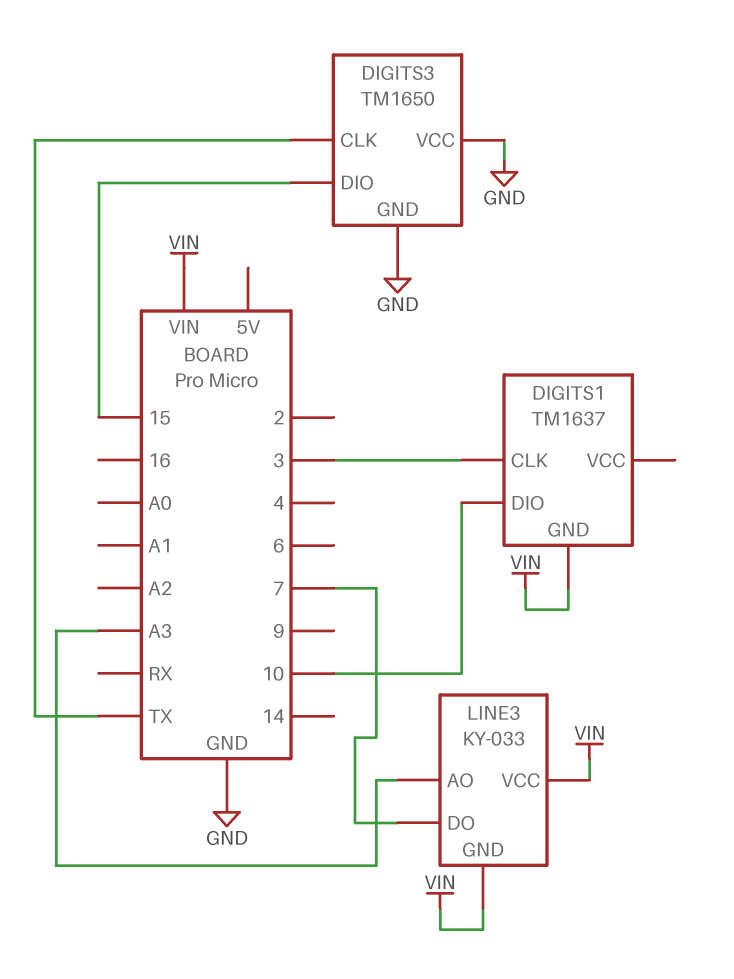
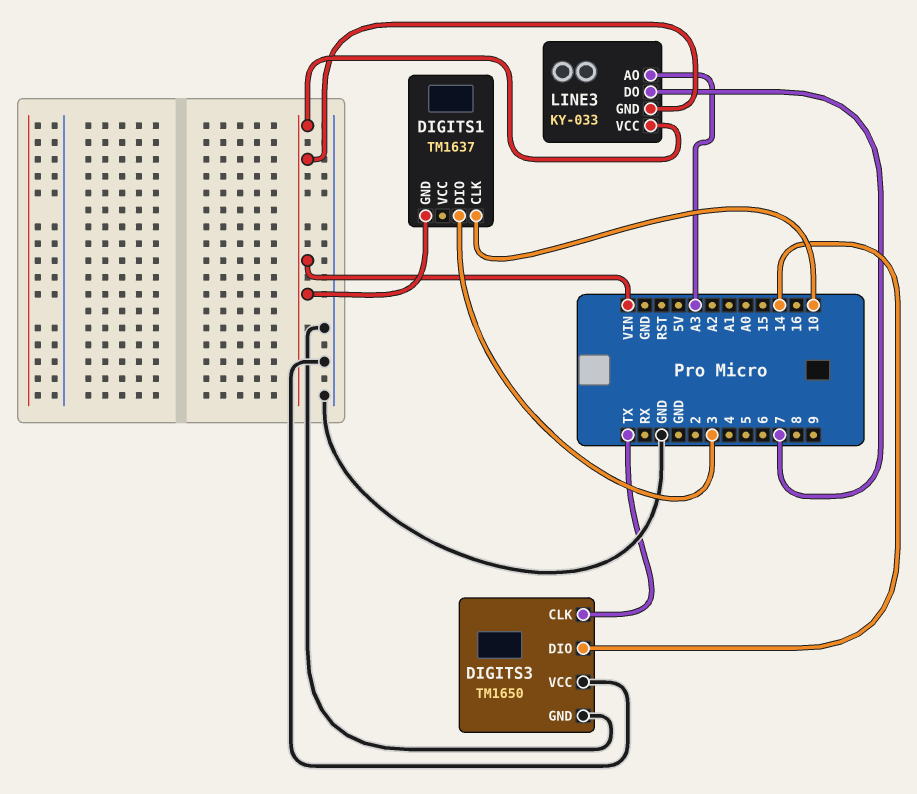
DIGITS1 pin CLK: 3 -> 10
DIGITS1 pin DIO: 10 -> 3
DIGITS3 pin DIO: 15 -> 14

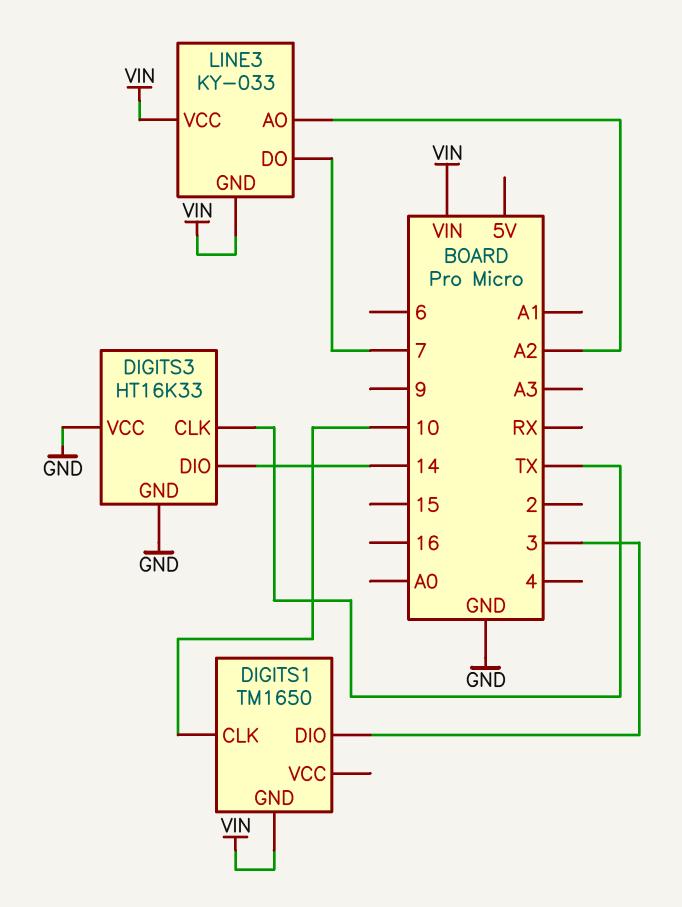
DIGITS1: TM1637 -> TM1650
DIGITS3: TM1650 -> HT16K33
LINE3 pin AO: A3 -> A2

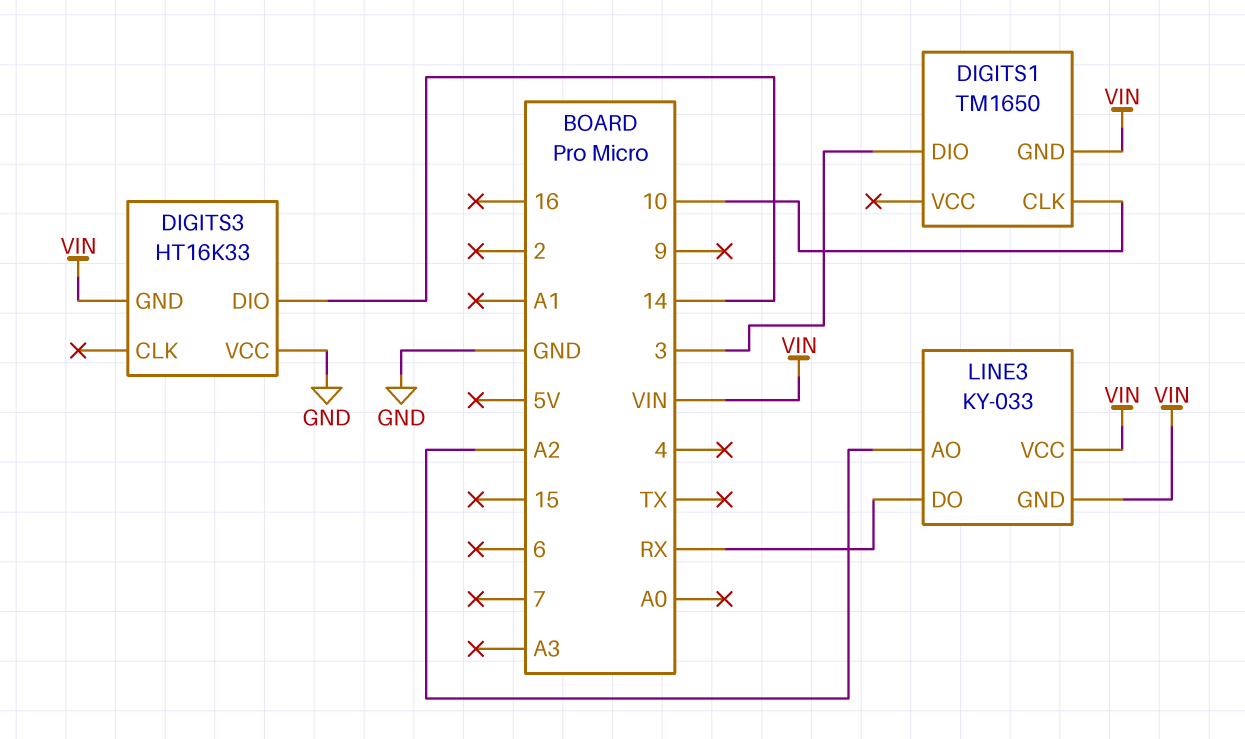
DIGITS3 pin CLK: TX -> none
DIGITS3 pin GND: GND -> VIN
LINE3 pin DO: 7 -> RX

